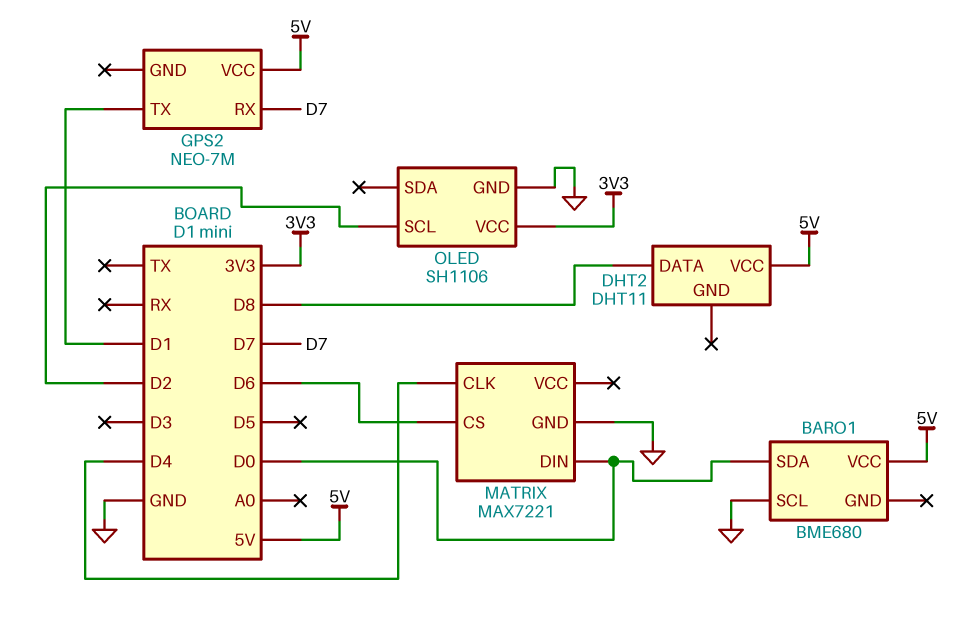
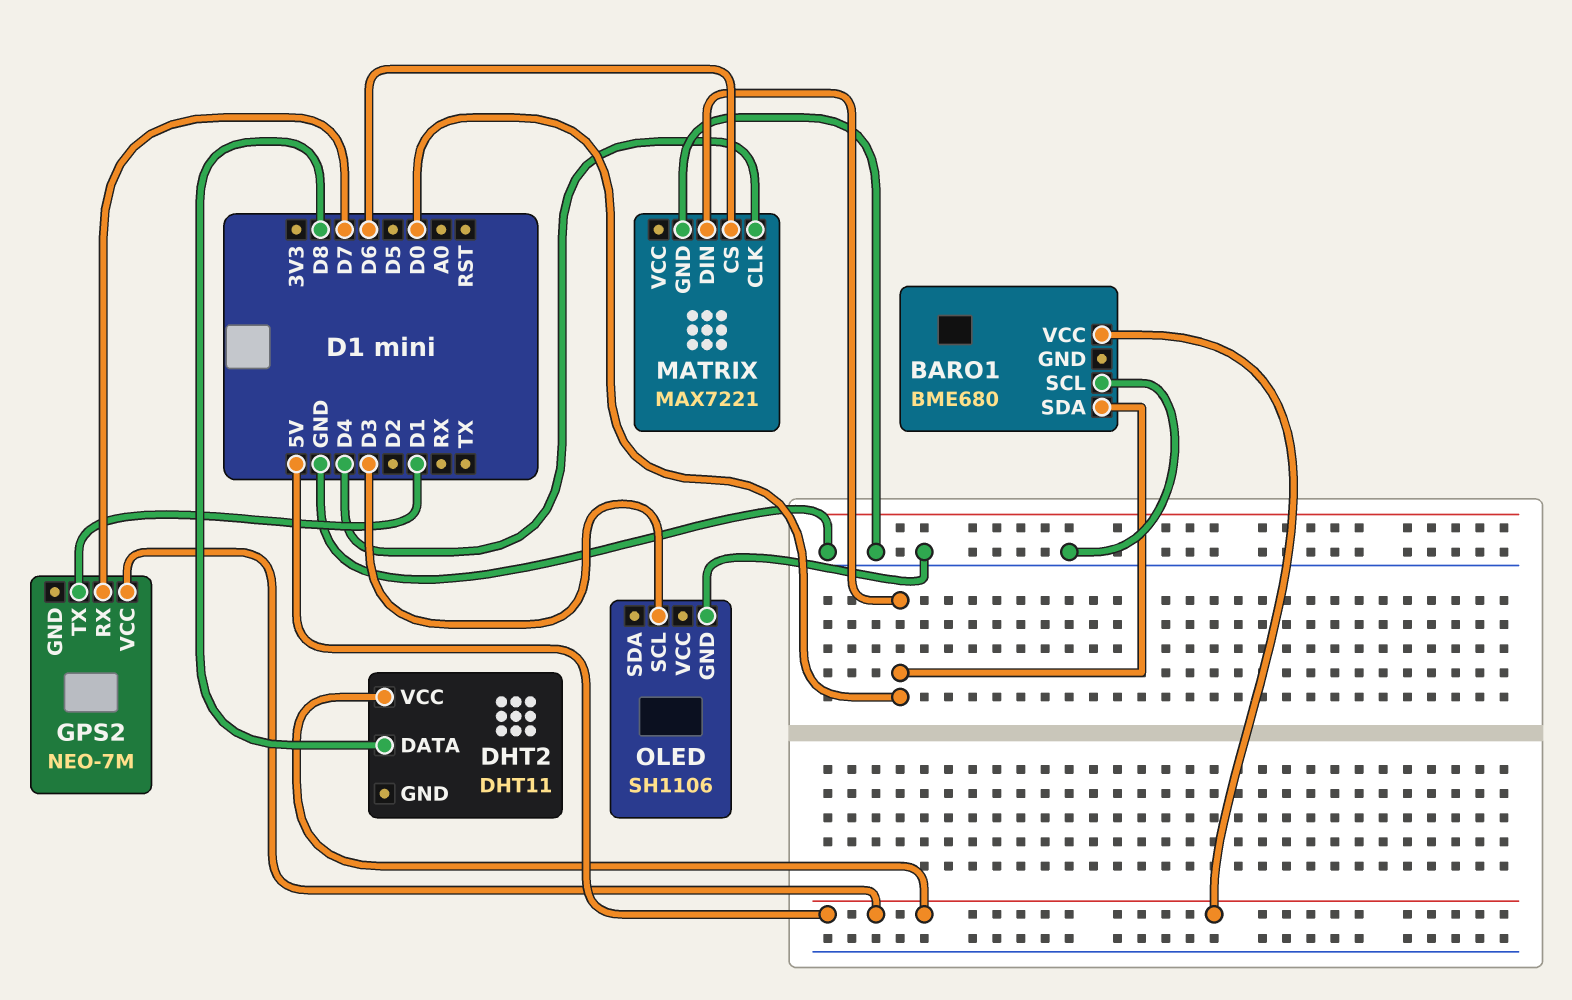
OLED pin SCL: D2 -> D3
OLED pin VCC: 3V3 -> none

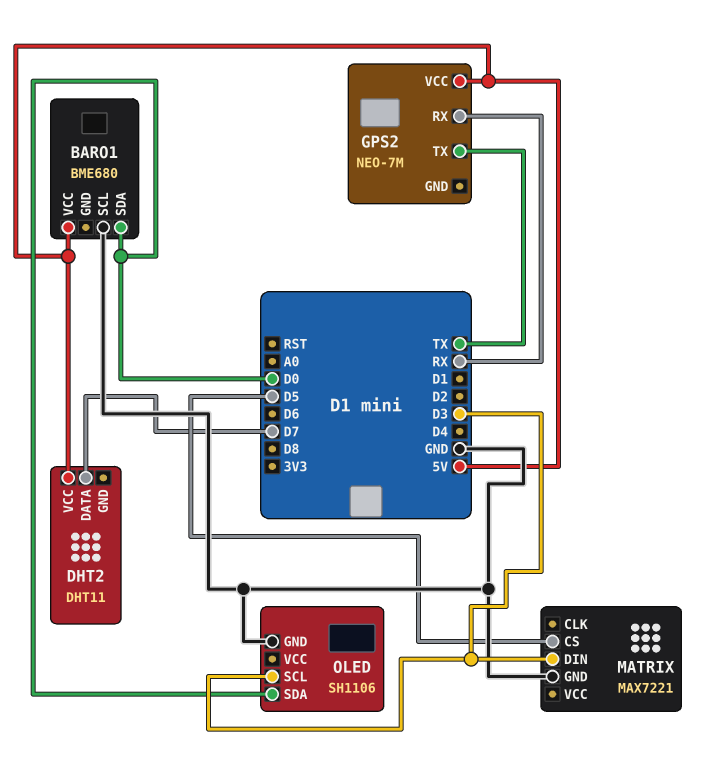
DHT2 pin DATA: D8 -> D7
GPS2 pin RX: D7 -> RX
GPS2 pin TX: D1 -> TX
MATRIX pin CLK: D4 -> none
MATRIX pin CS: D6 -> D5
MATRIX pin DIN: D0 -> D3
OLED pin SDA: none -> D0

